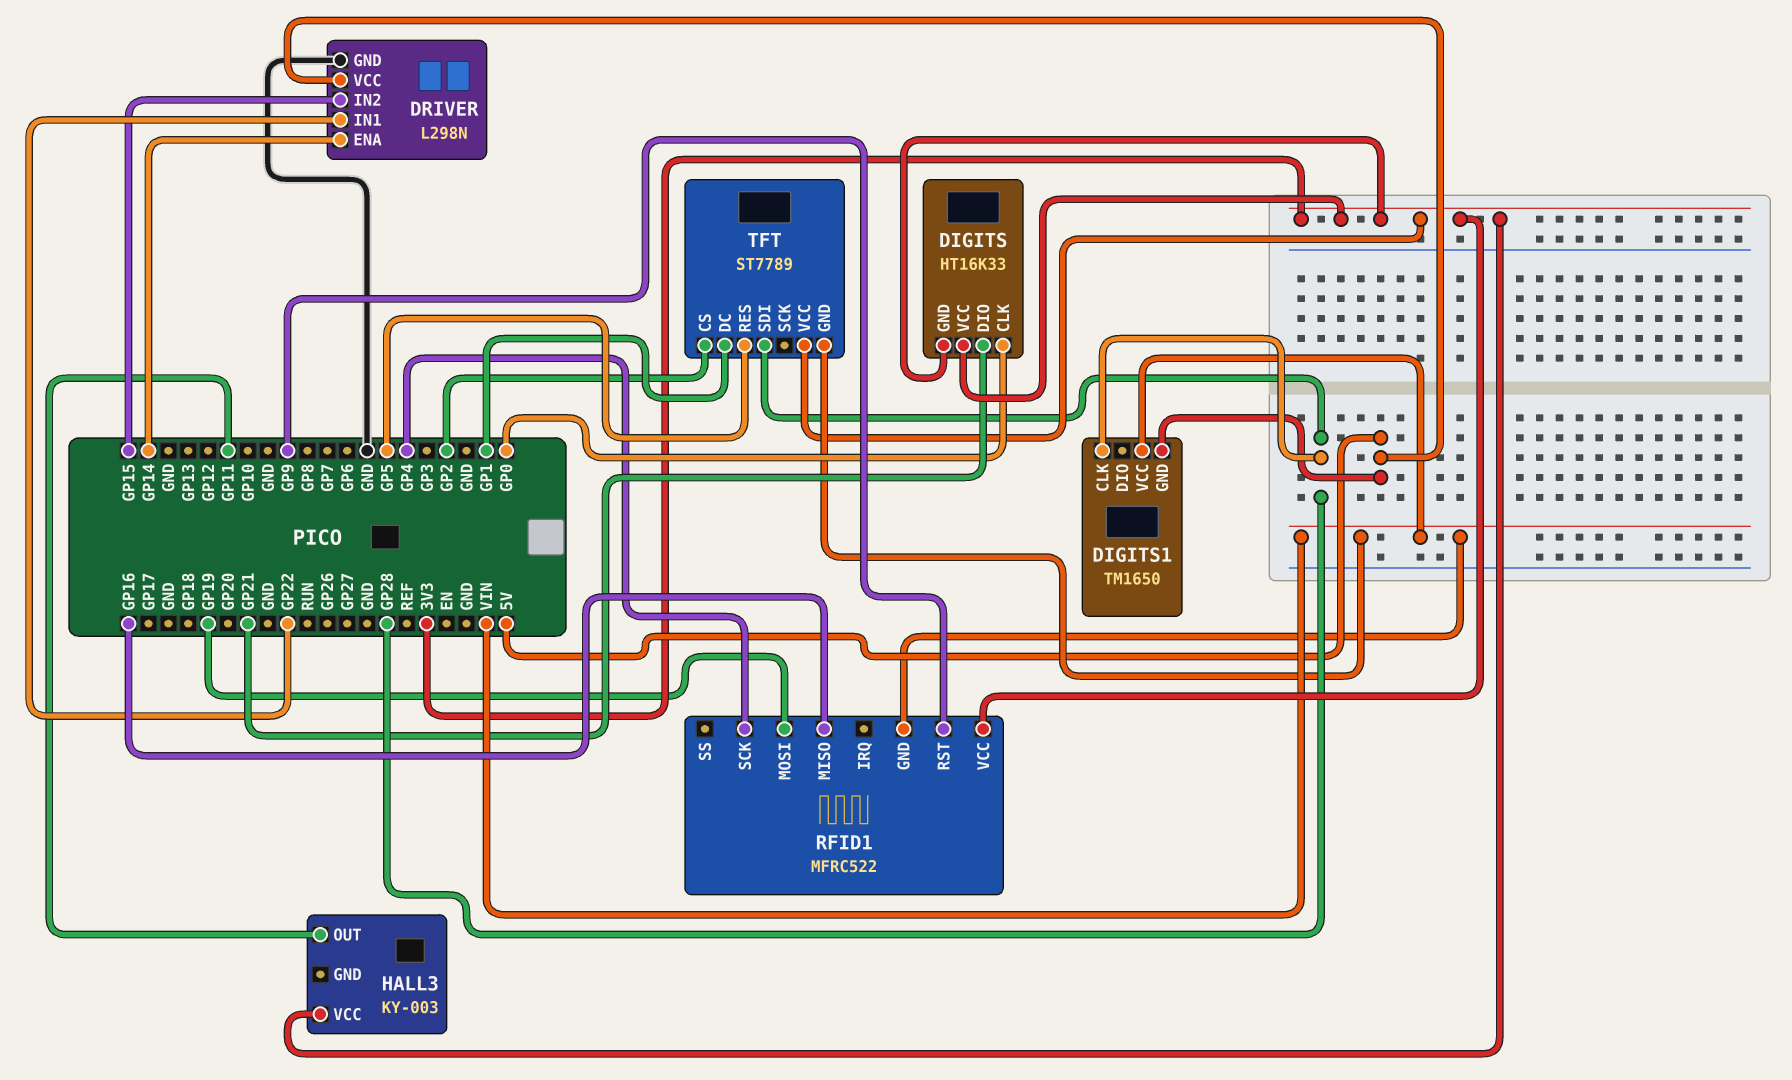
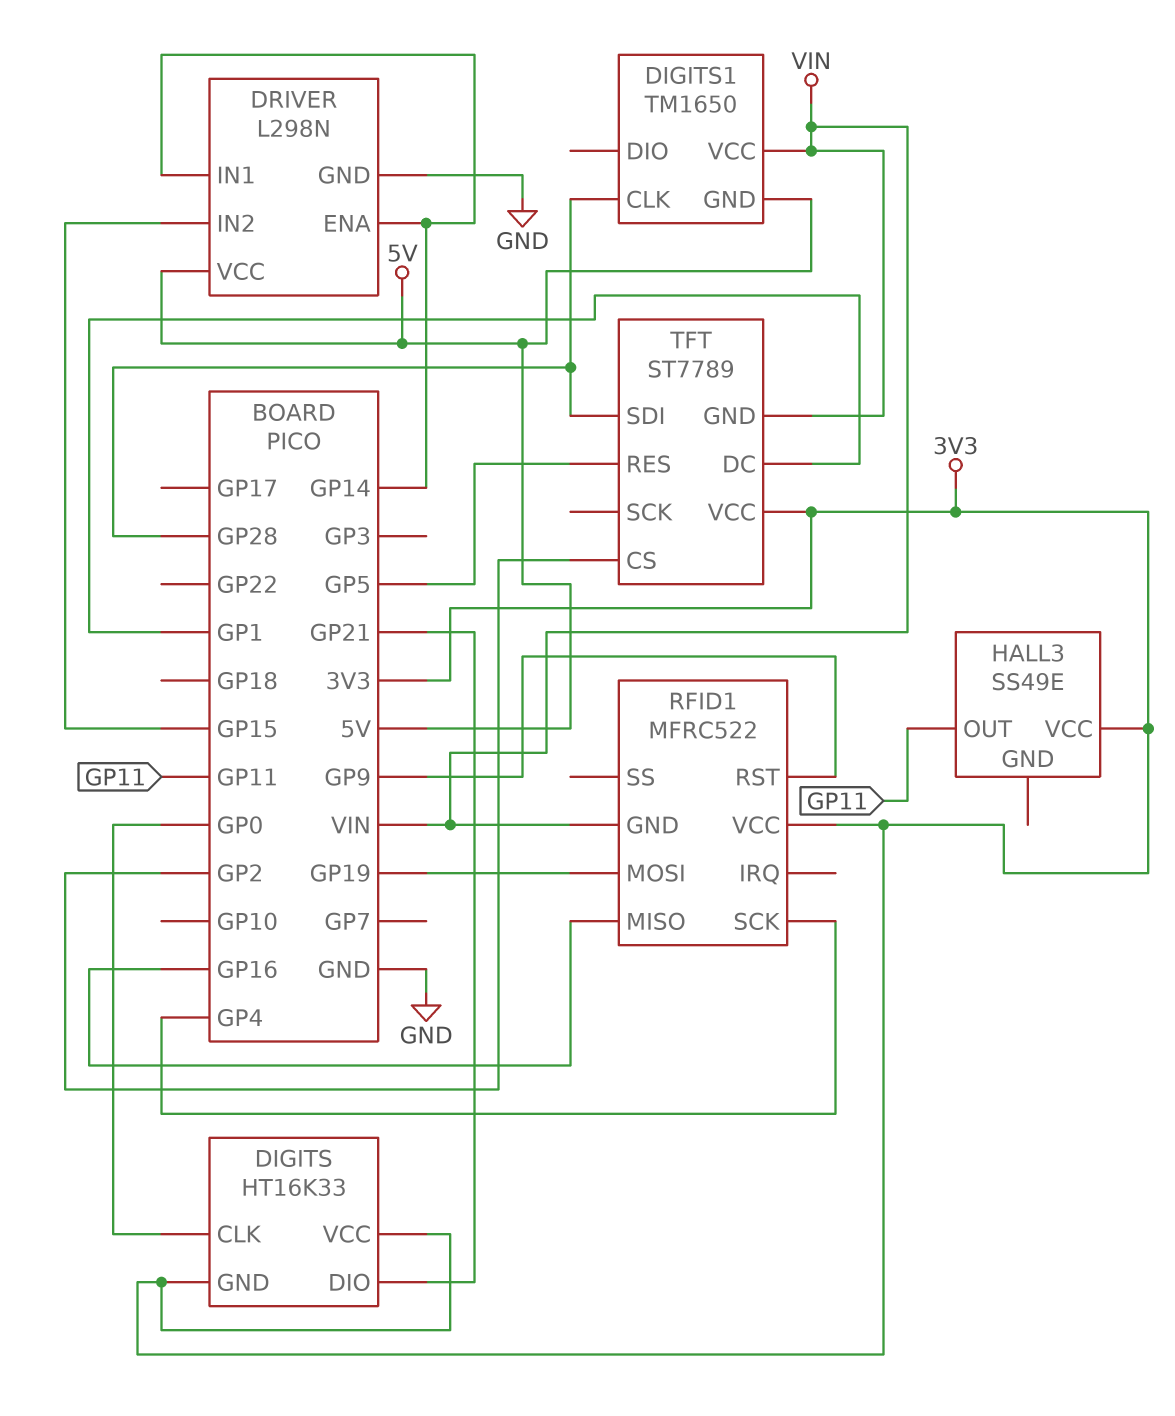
DRIVER pin IN1: GP22 -> GP14
HALL3: KY-003 -> SS49E

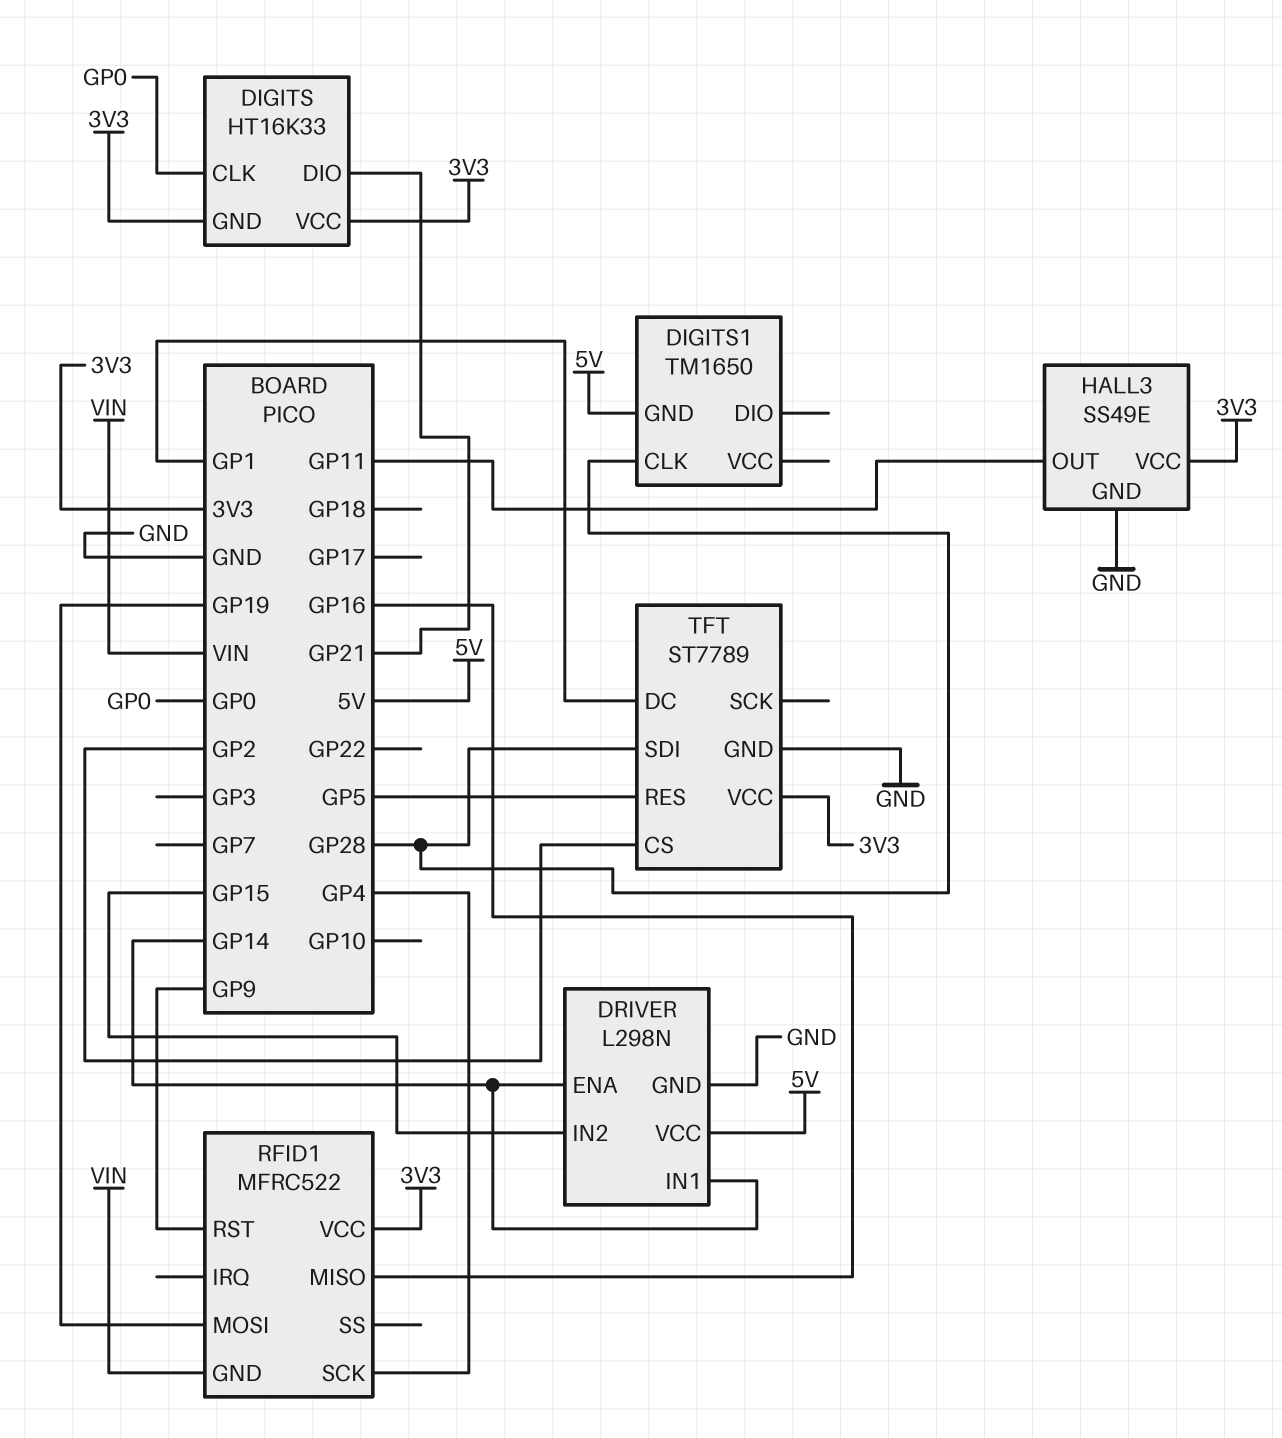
DIGITS1 pin VCC: VIN -> none
HALL3 pin GND: none -> GND
TFT pin GND: VIN -> GND

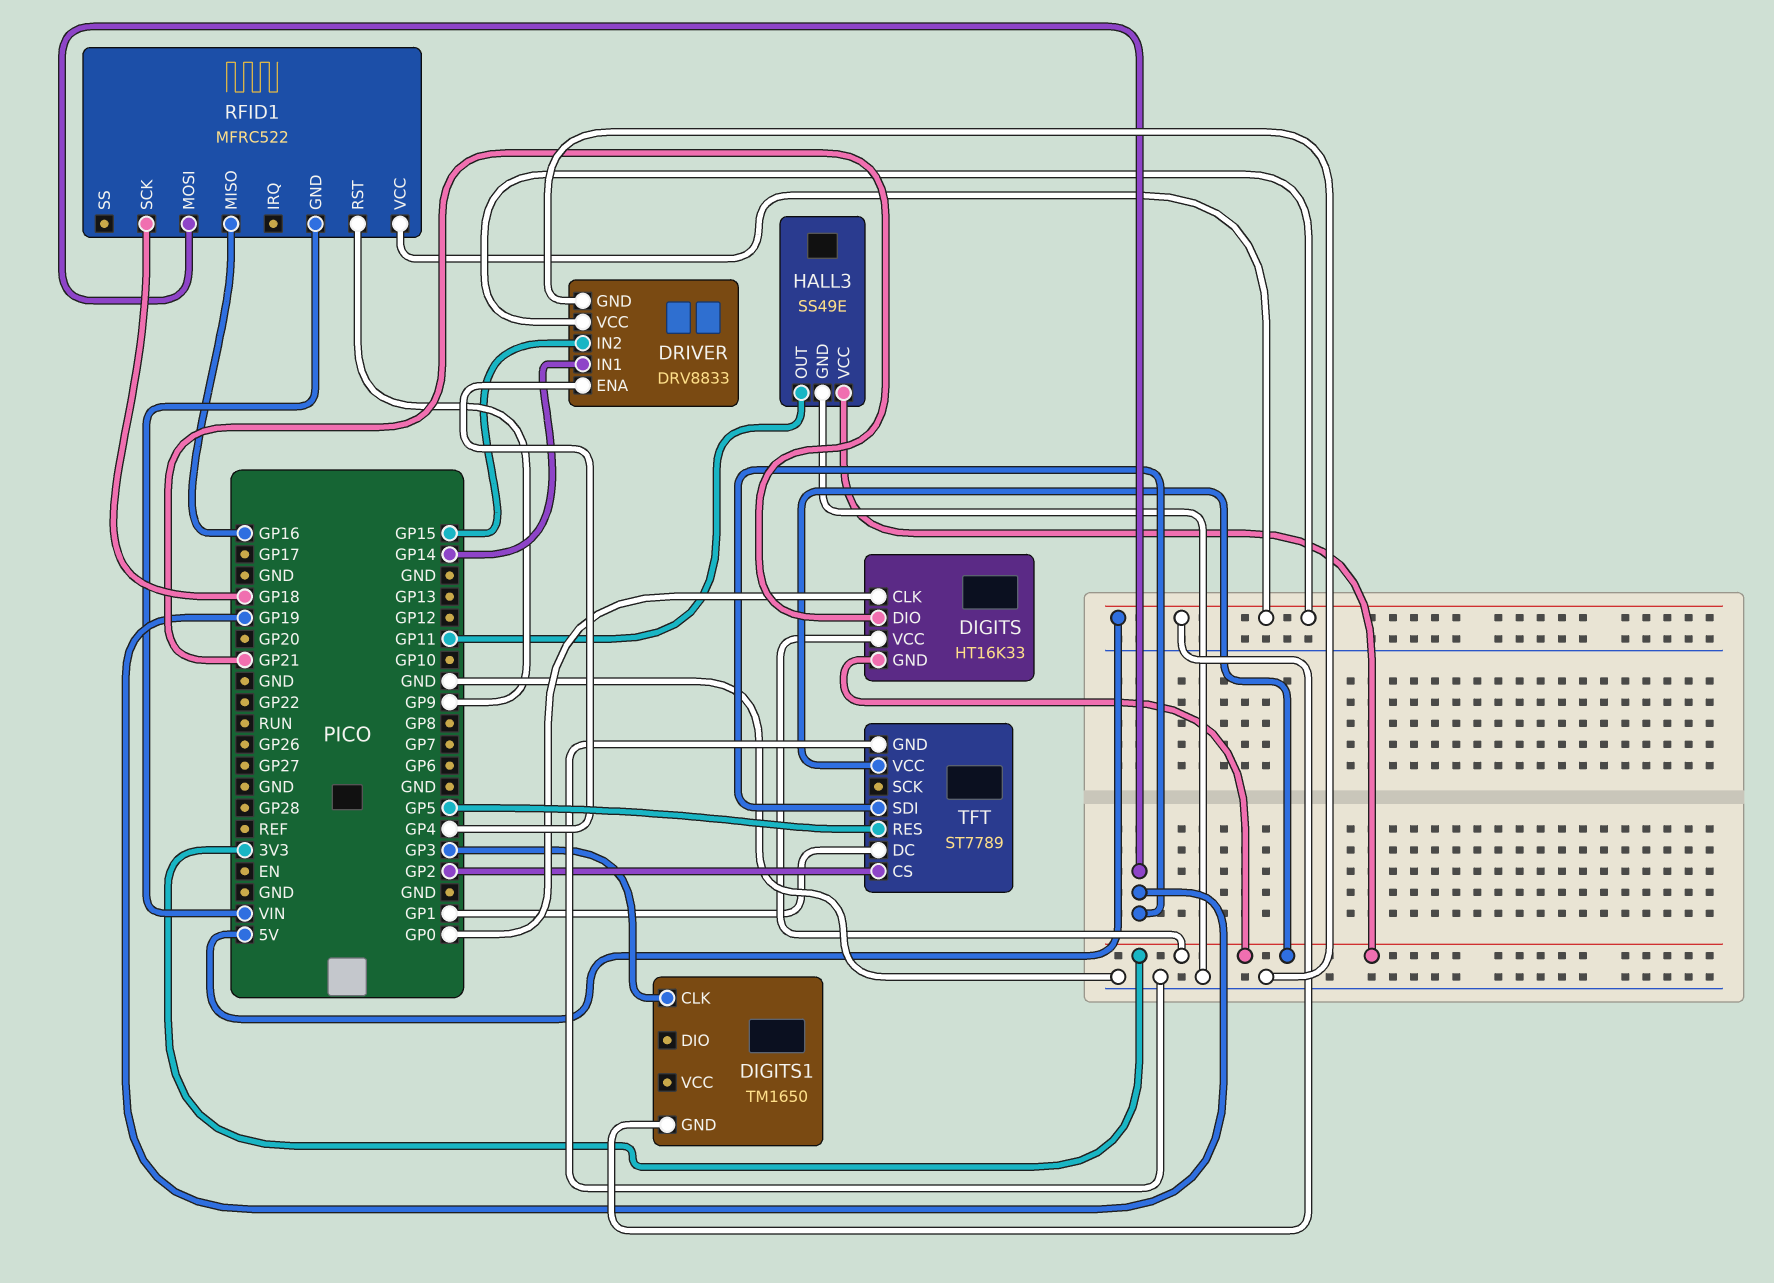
DIGITS1 pin CLK: GP28 -> GP3
DRIVER: L298N -> DRV8833
DRIVER pin ENA: GP14 -> GP4
RFID1 pin SCK: GP4 -> GP18
RFID1 pin VCC: 3V3 -> 5V
TFT pin SDI: GP28 -> GP19

